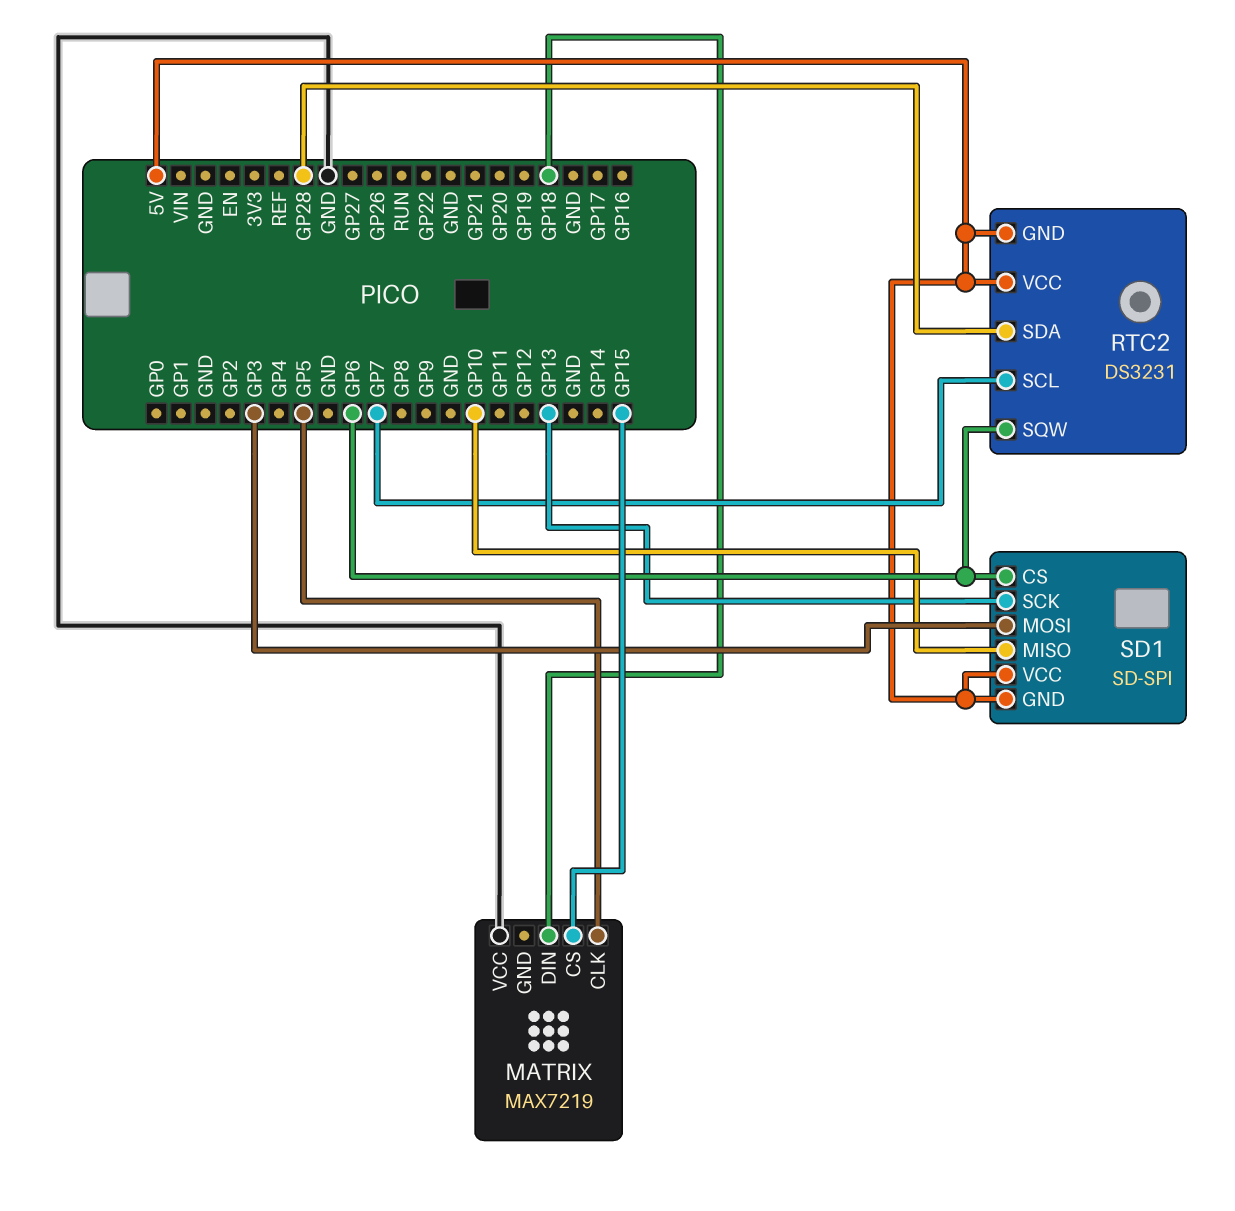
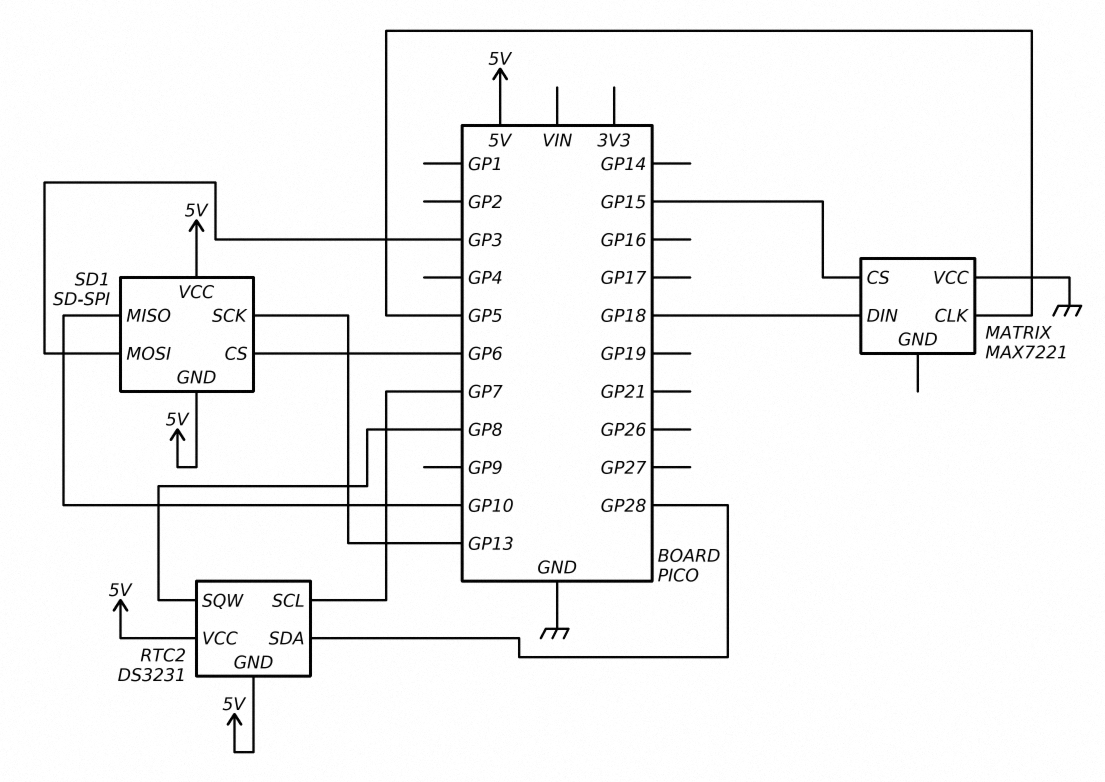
MATRIX: MAX7219 -> MAX7221
RTC2 pin SQW: GP6 -> GP8

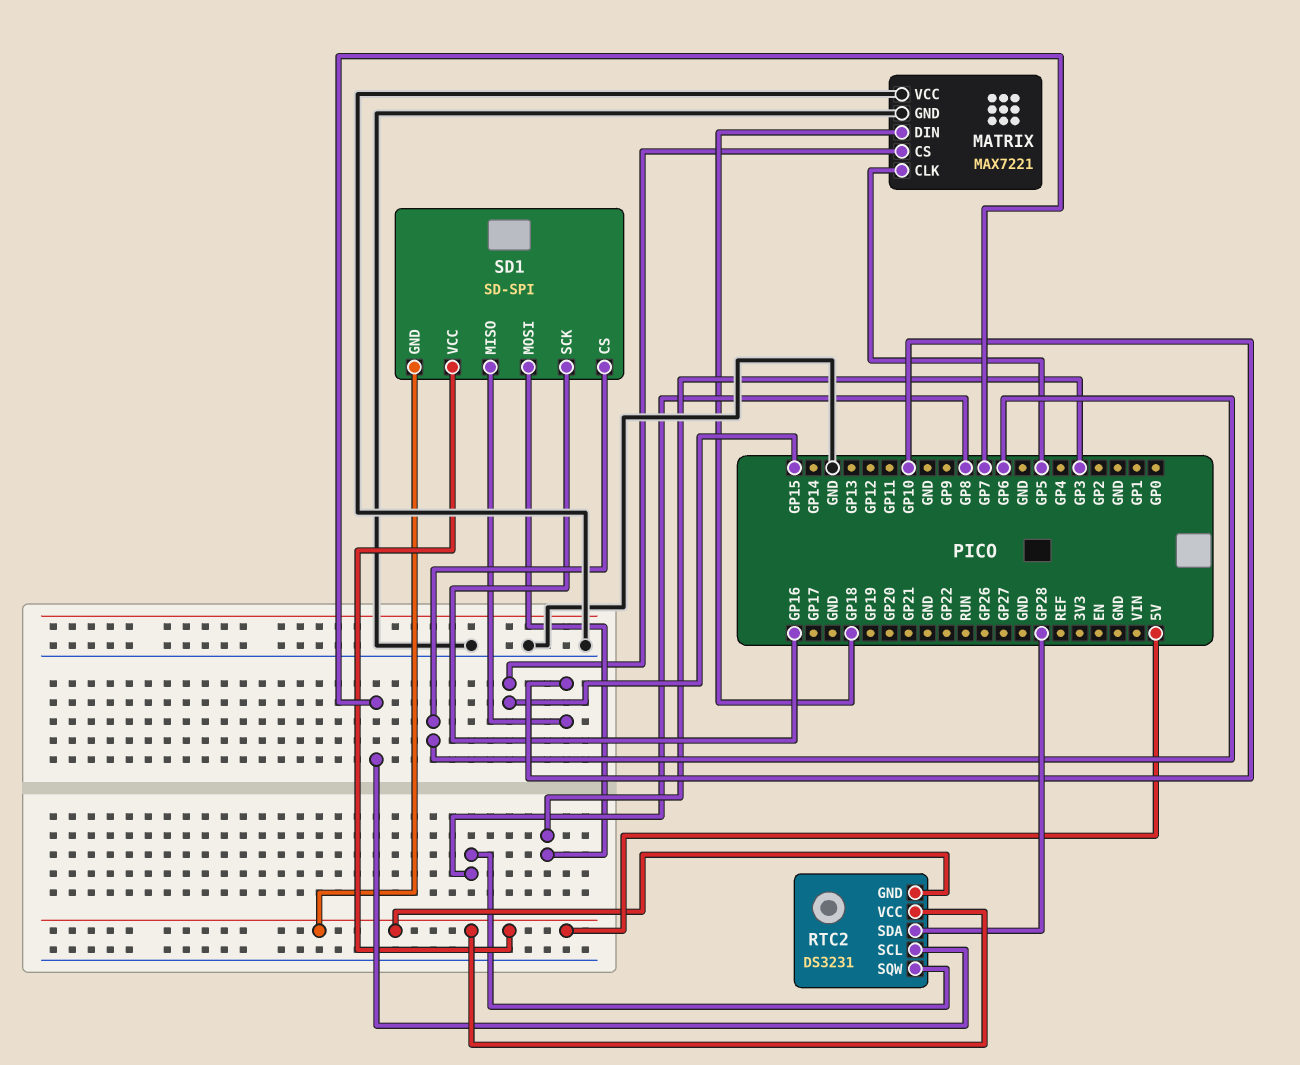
MATRIX pin GND: none -> GND
SD1 pin SCK: GP13 -> GP16

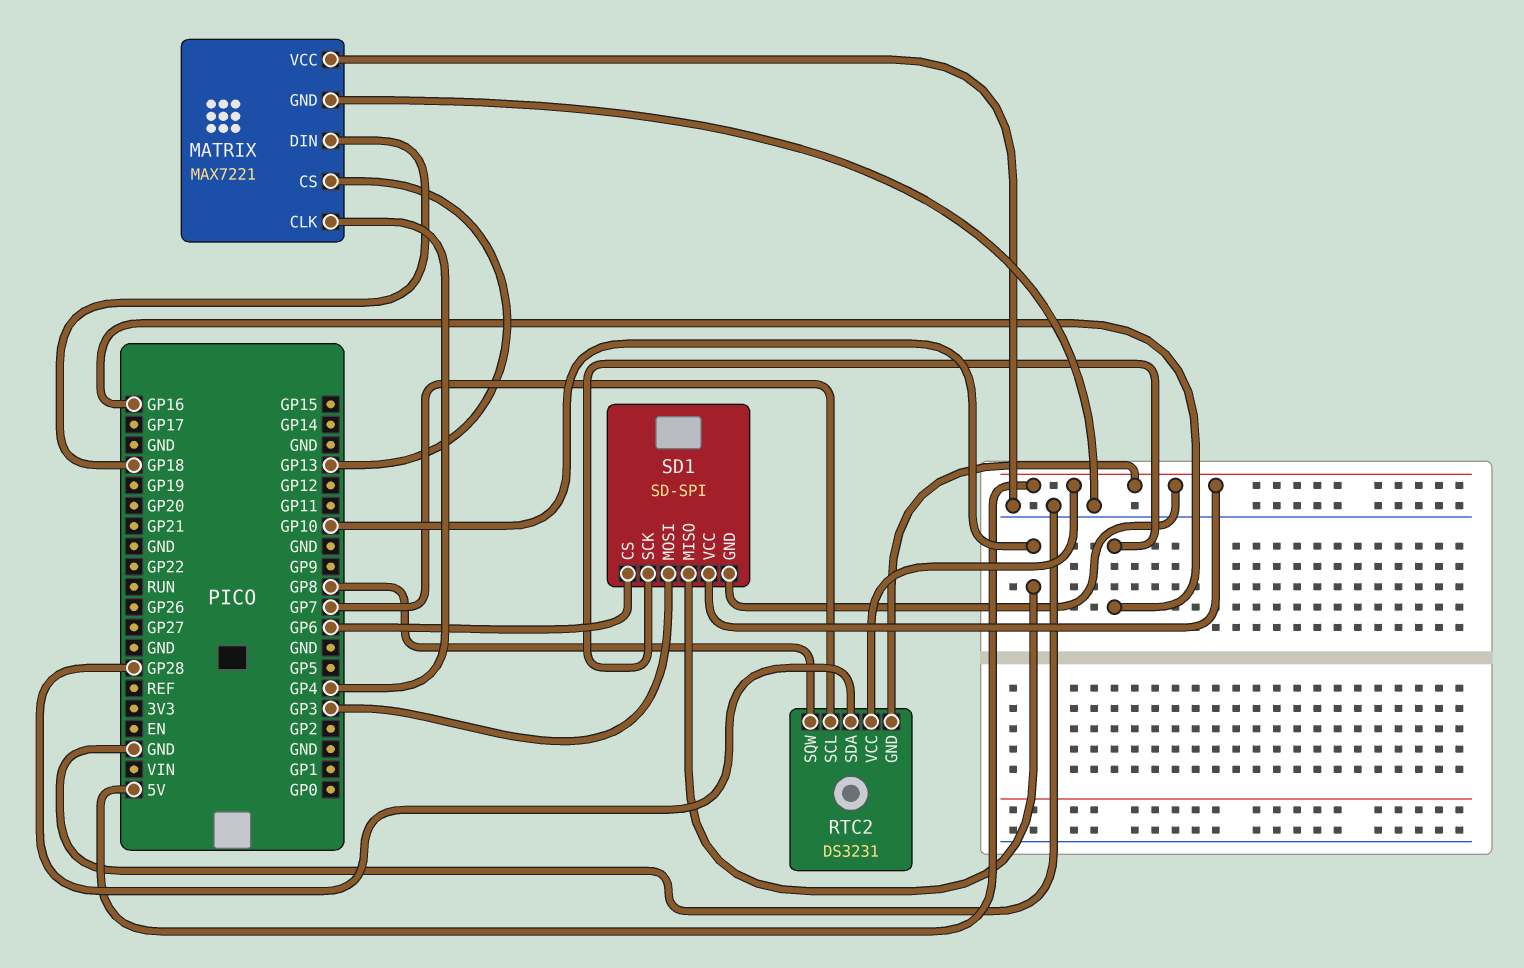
MATRIX pin CLK: GP5 -> GP4
MATRIX pin CS: GP15 -> GP13

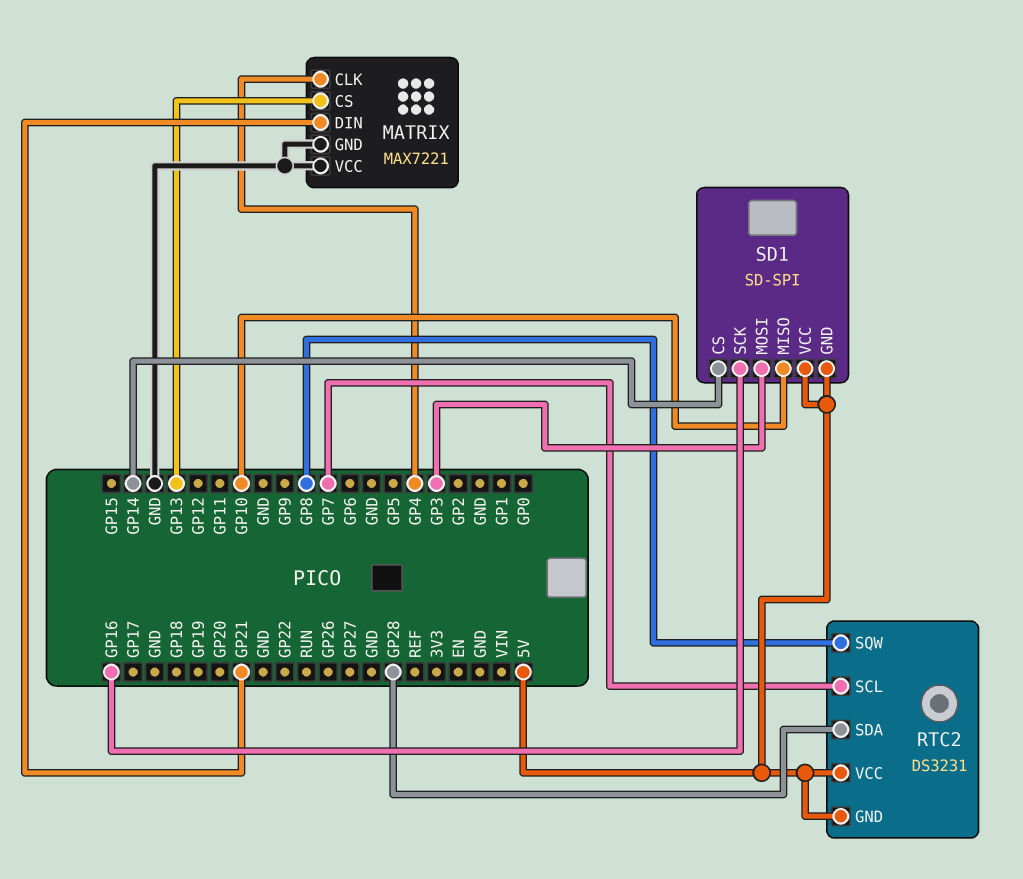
MATRIX pin DIN: GP18 -> GP21
SD1 pin CS: GP6 -> GP14

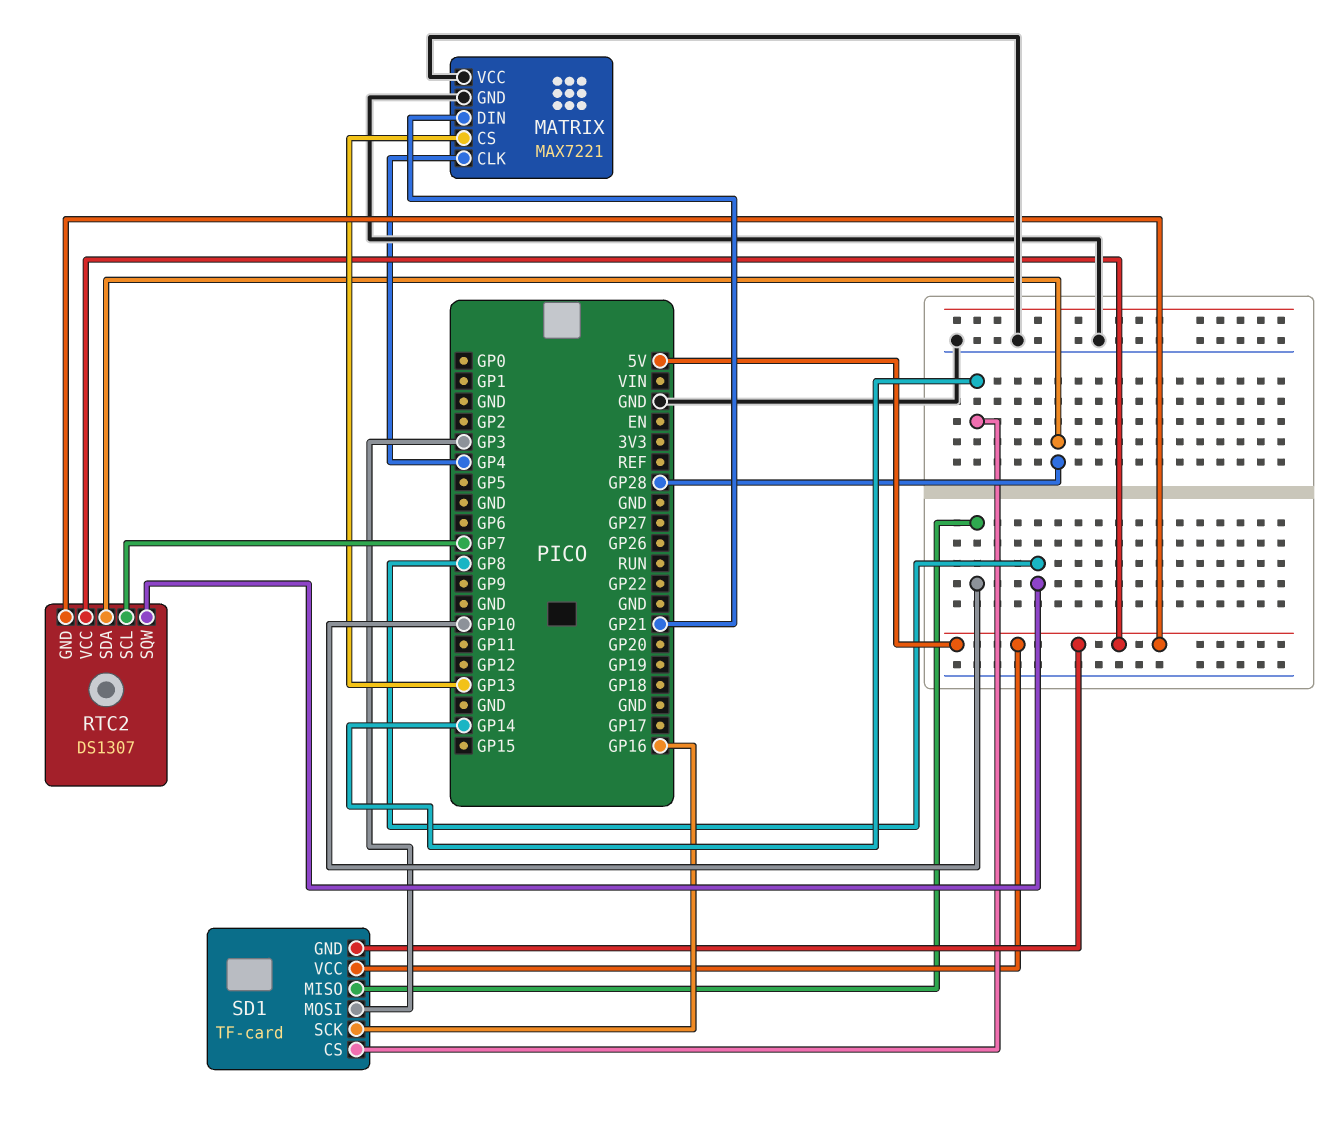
RTC2: DS3231 -> DS1307
SD1: SD-SPI -> TF-card

